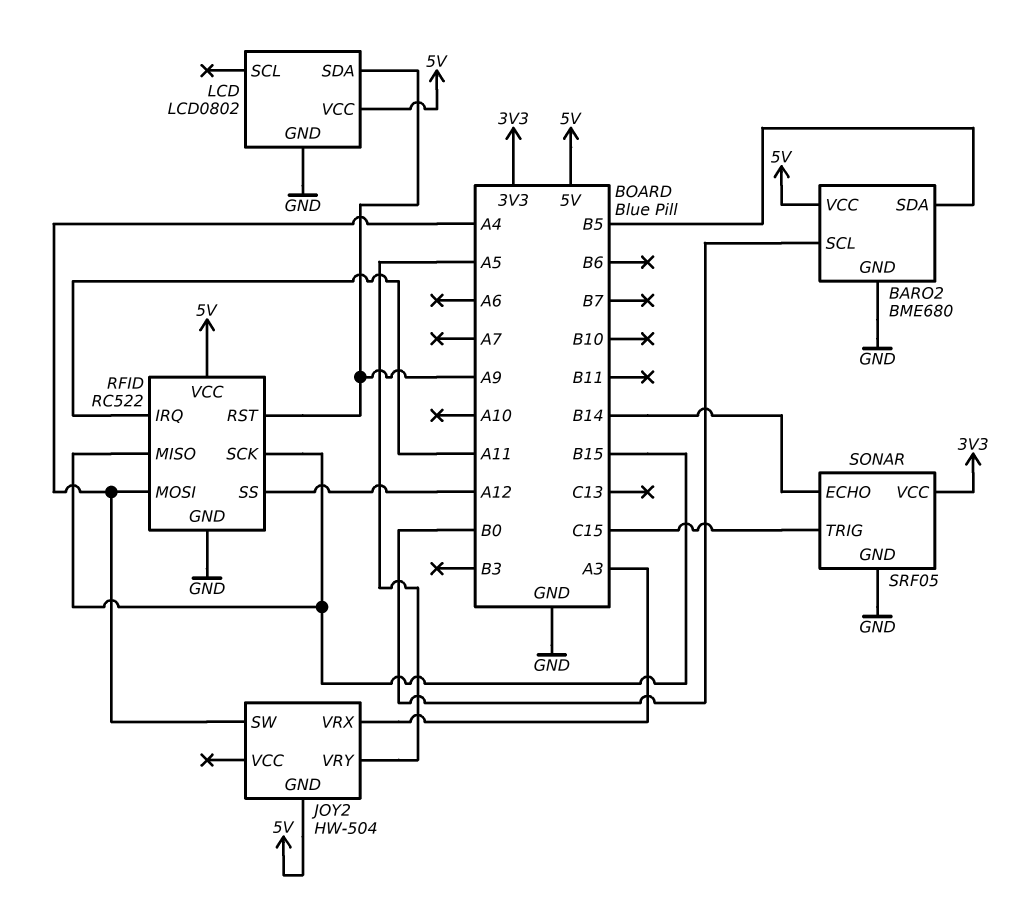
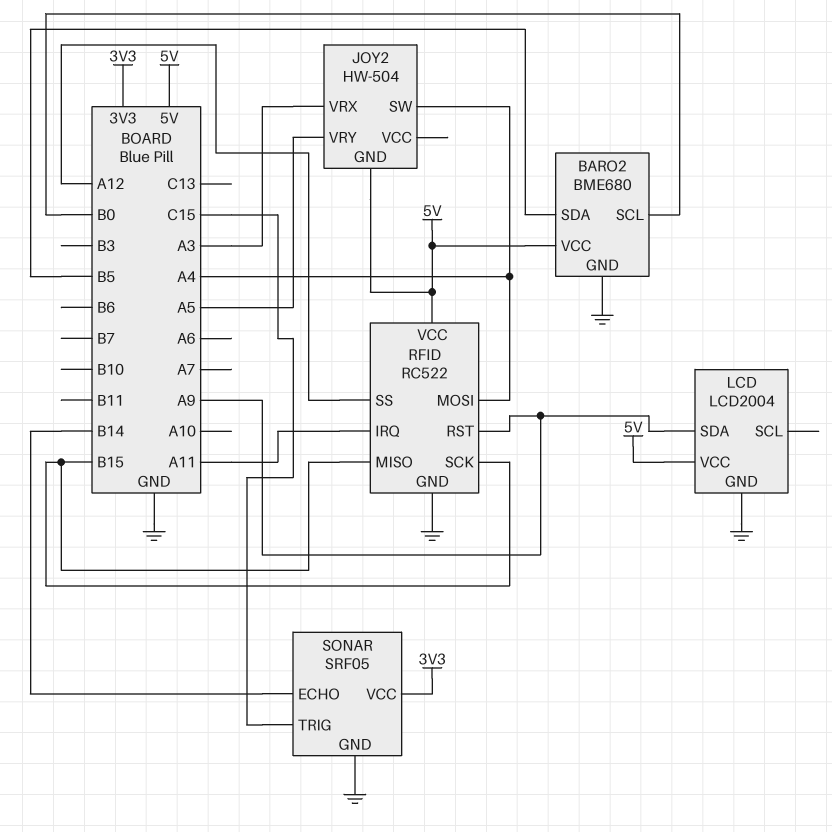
LCD: LCD0802 -> LCD2004

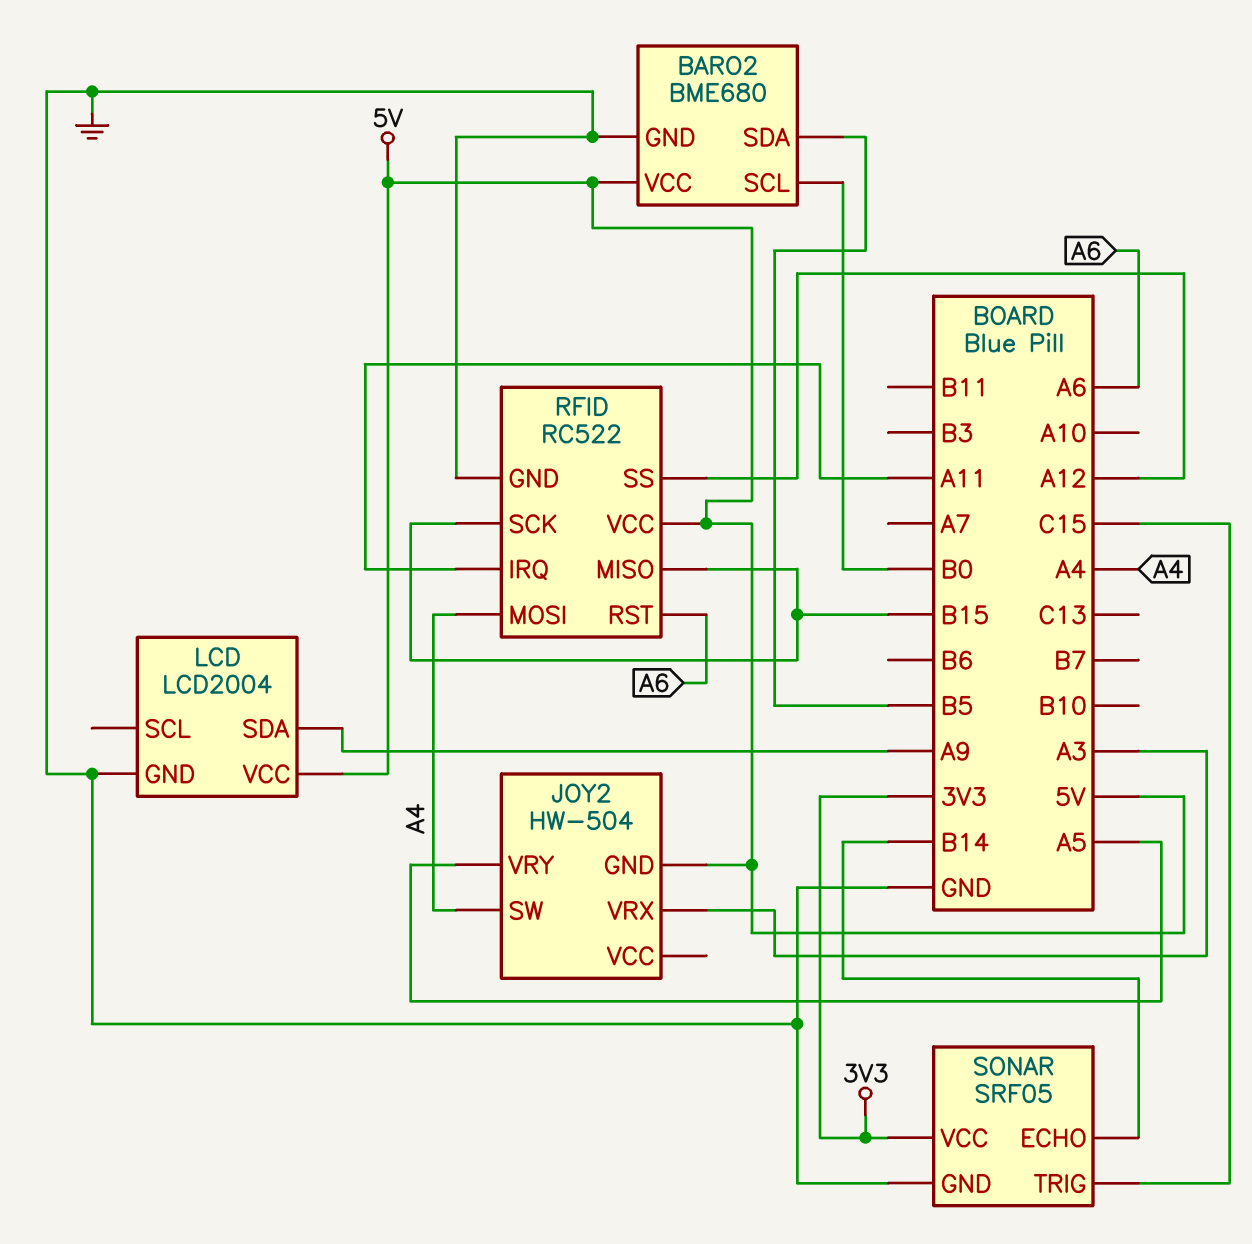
RFID pin RST: A9 -> A6

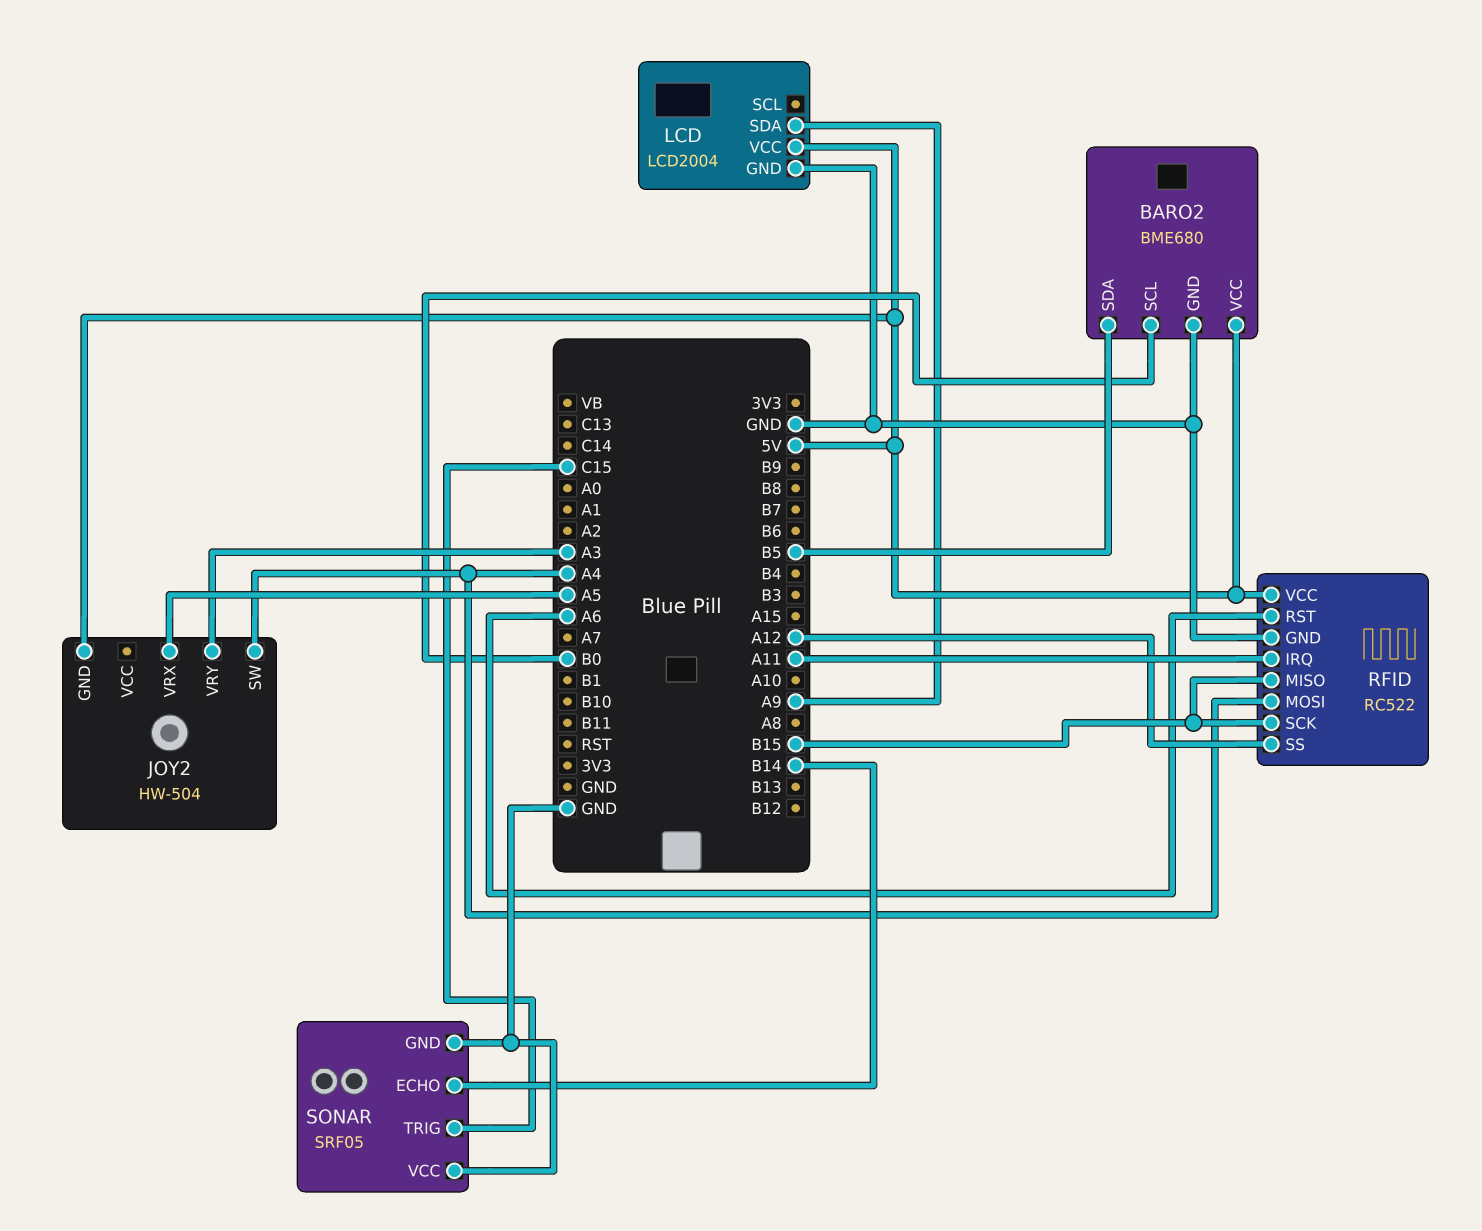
JOY2 pin VRX: A3 -> A5
JOY2 pin VRY: A5 -> A3
SONAR pin VCC: 3V3 -> GND

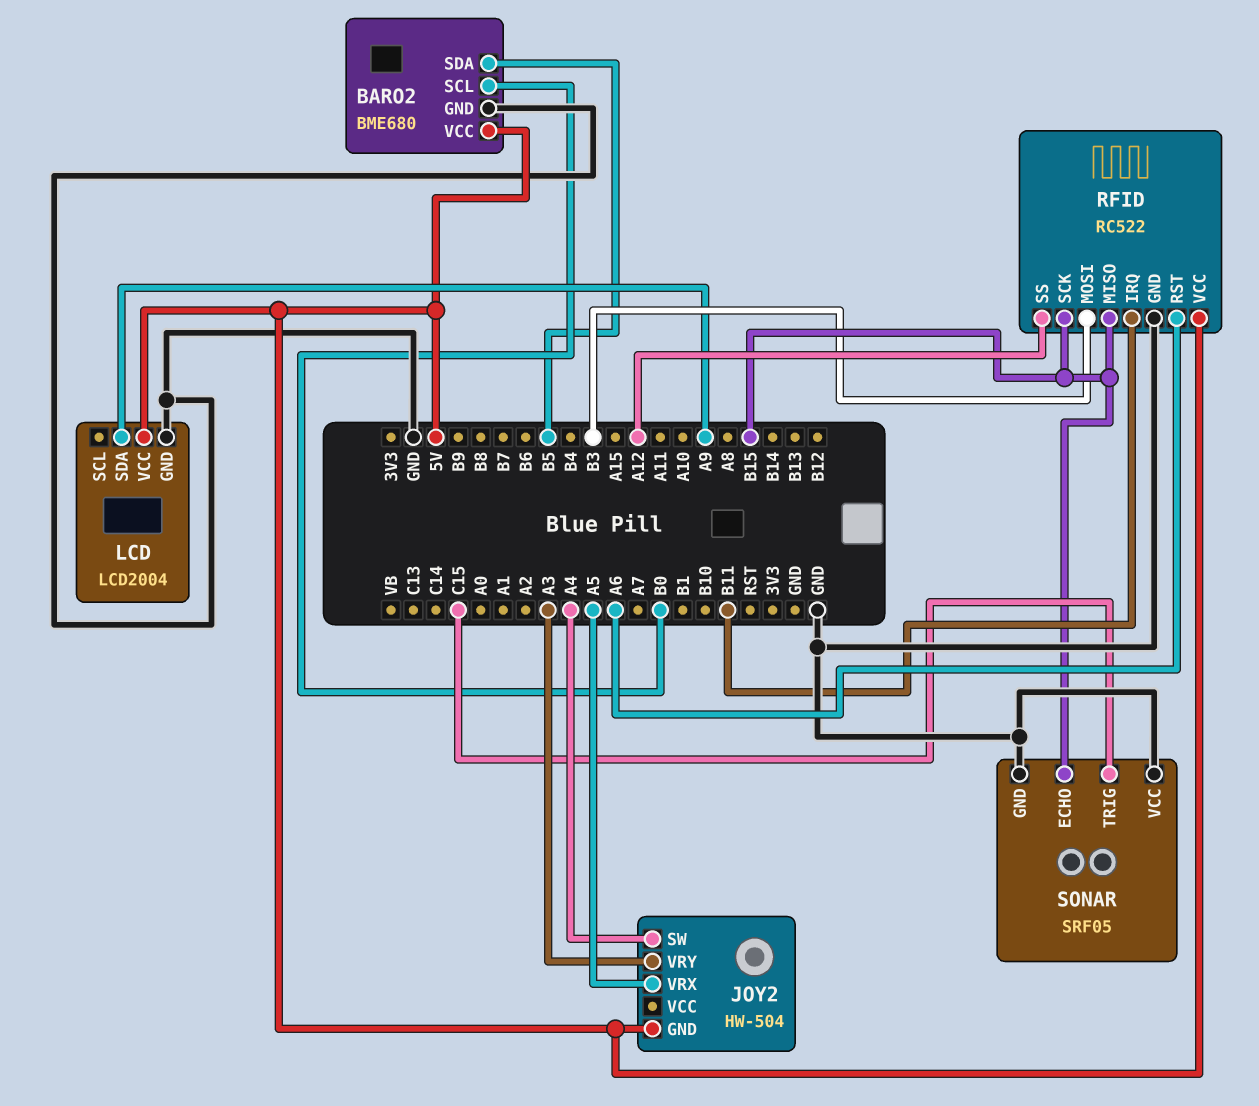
RFID pin IRQ: A11 -> B11
RFID pin MOSI: A4 -> B3
SONAR pin ECHO: B14 -> B15

